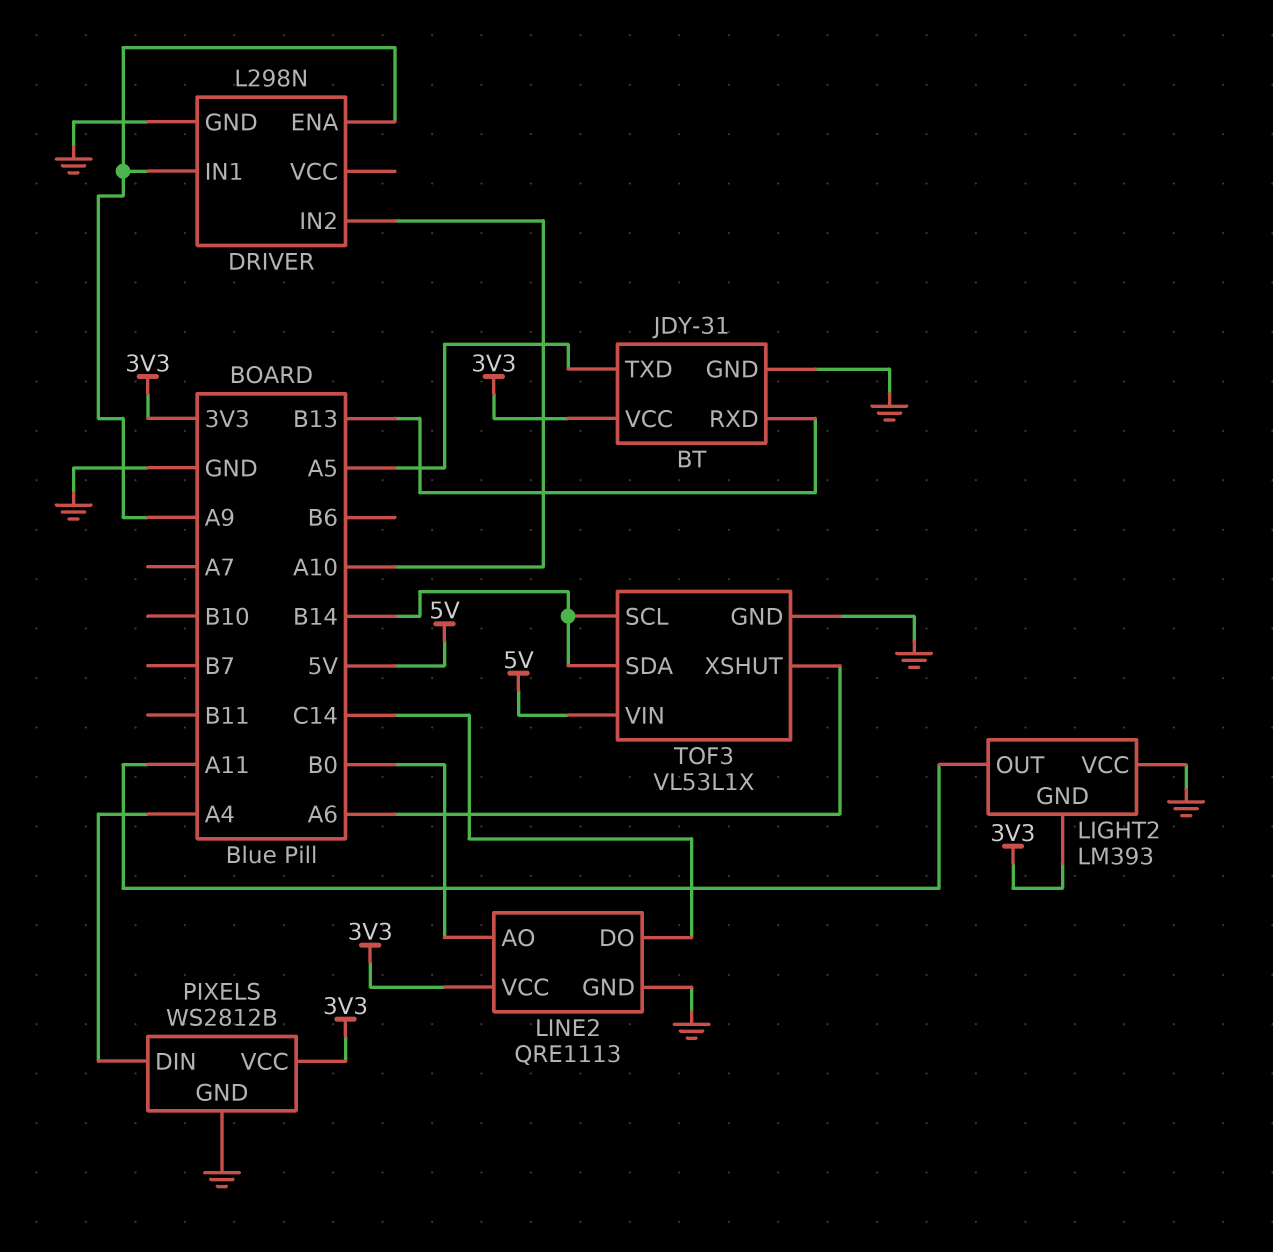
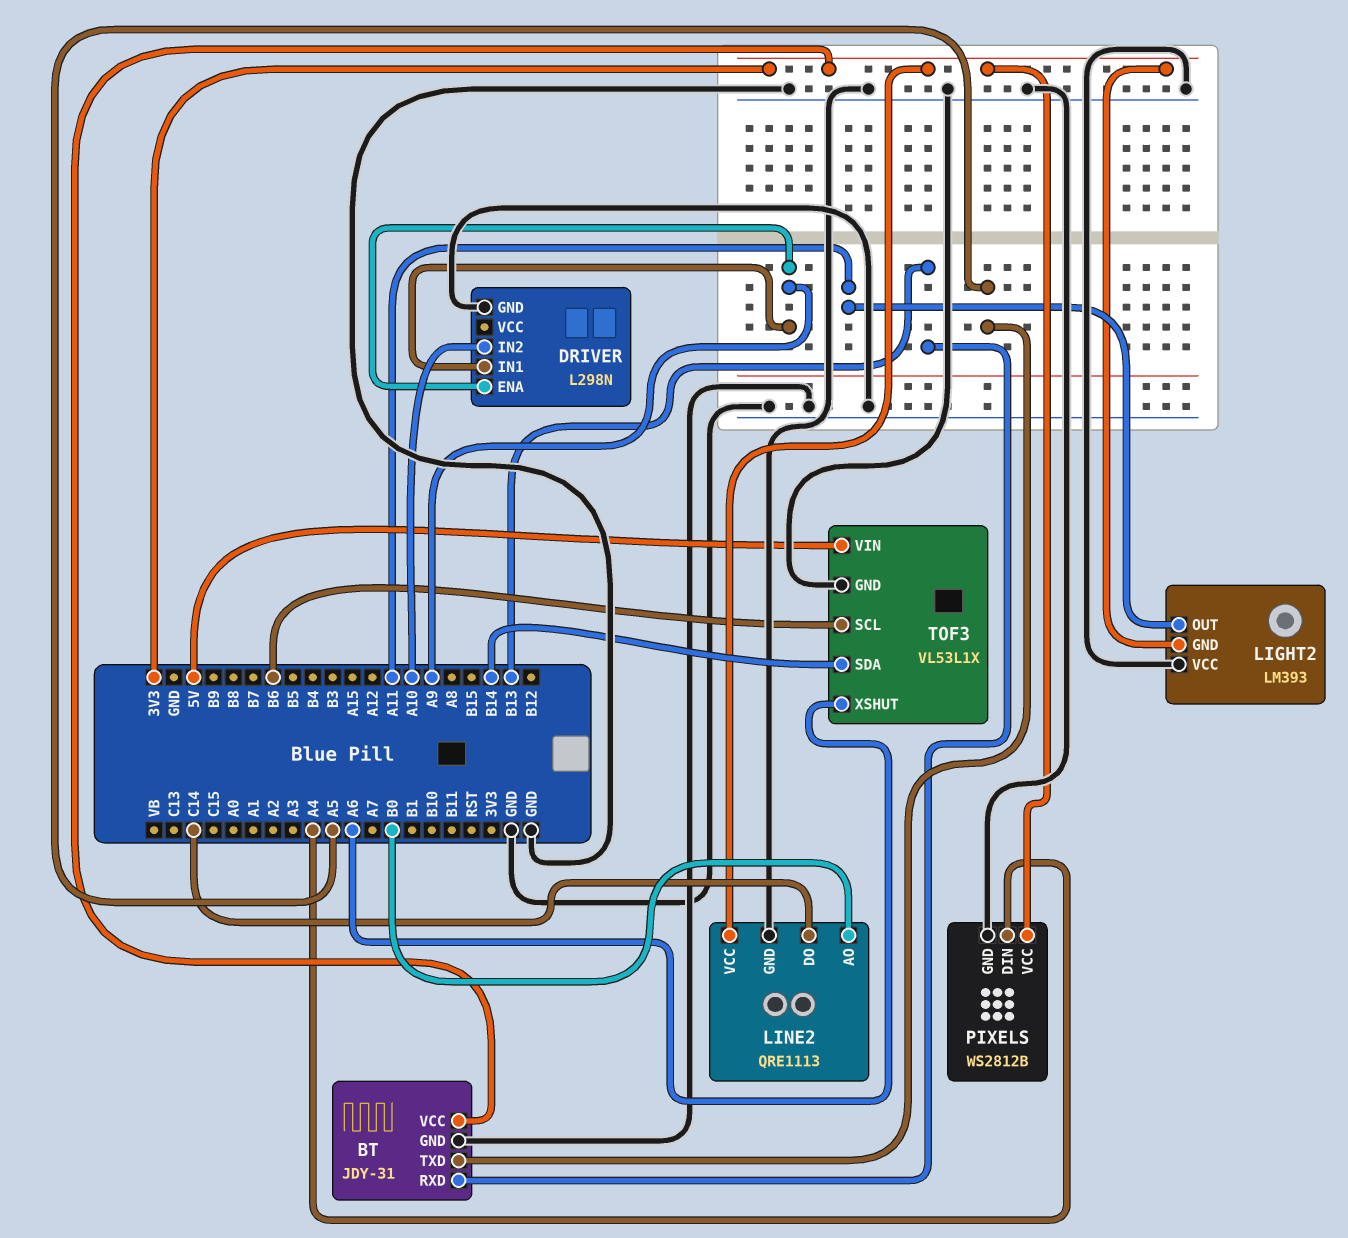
TOF3 pin SCL: B14 -> B6

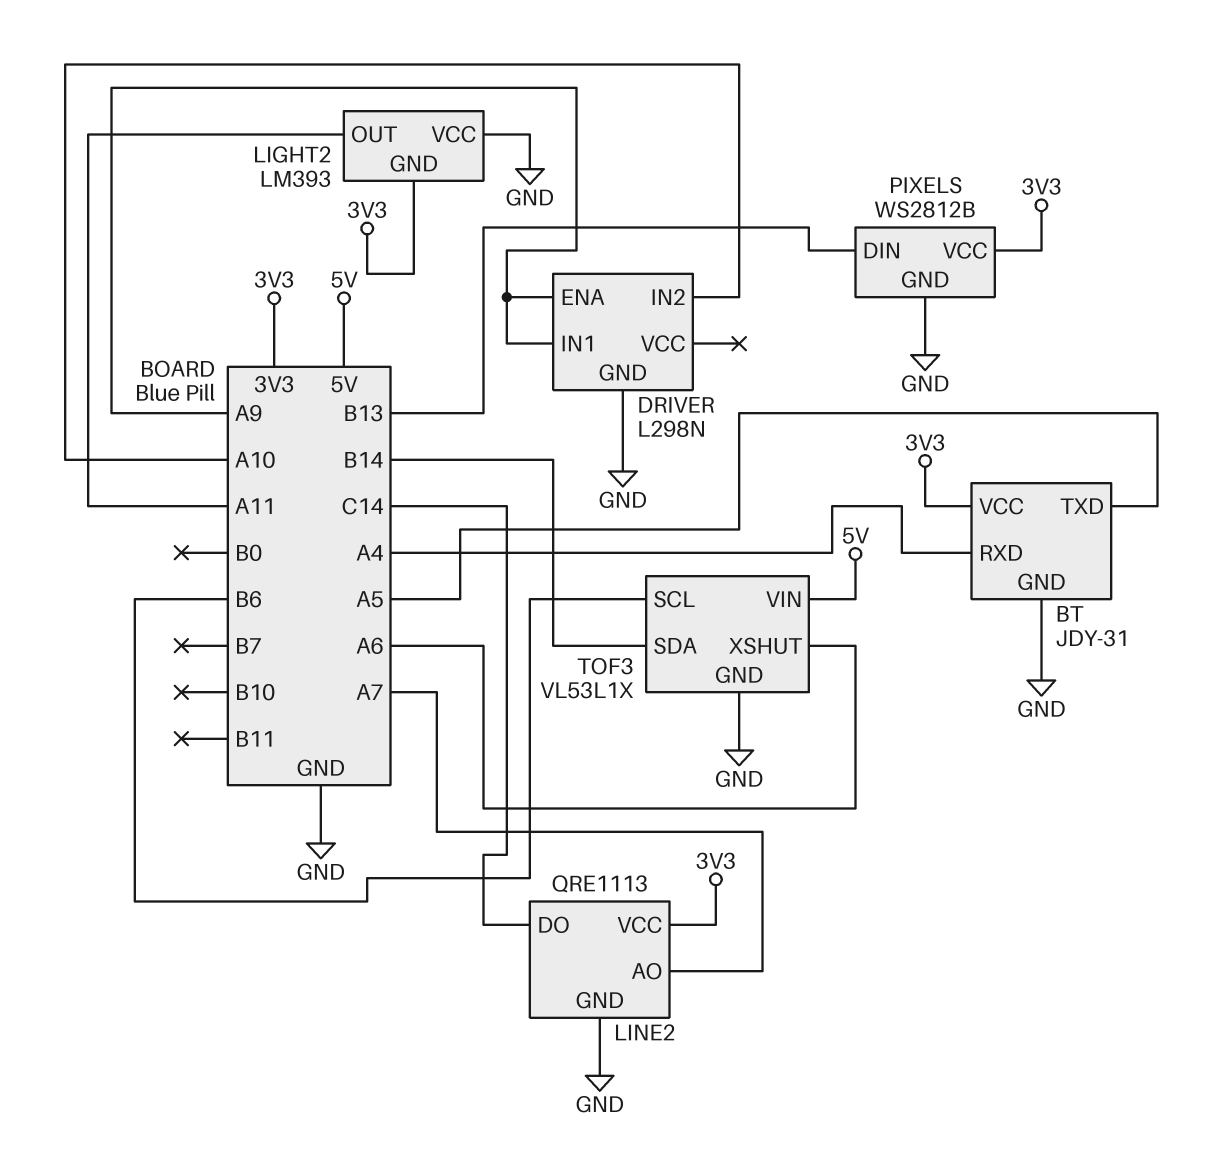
BT pin RXD: B13 -> A4
LINE2 pin AO: B0 -> A7
PIXELS pin DIN: A4 -> B13

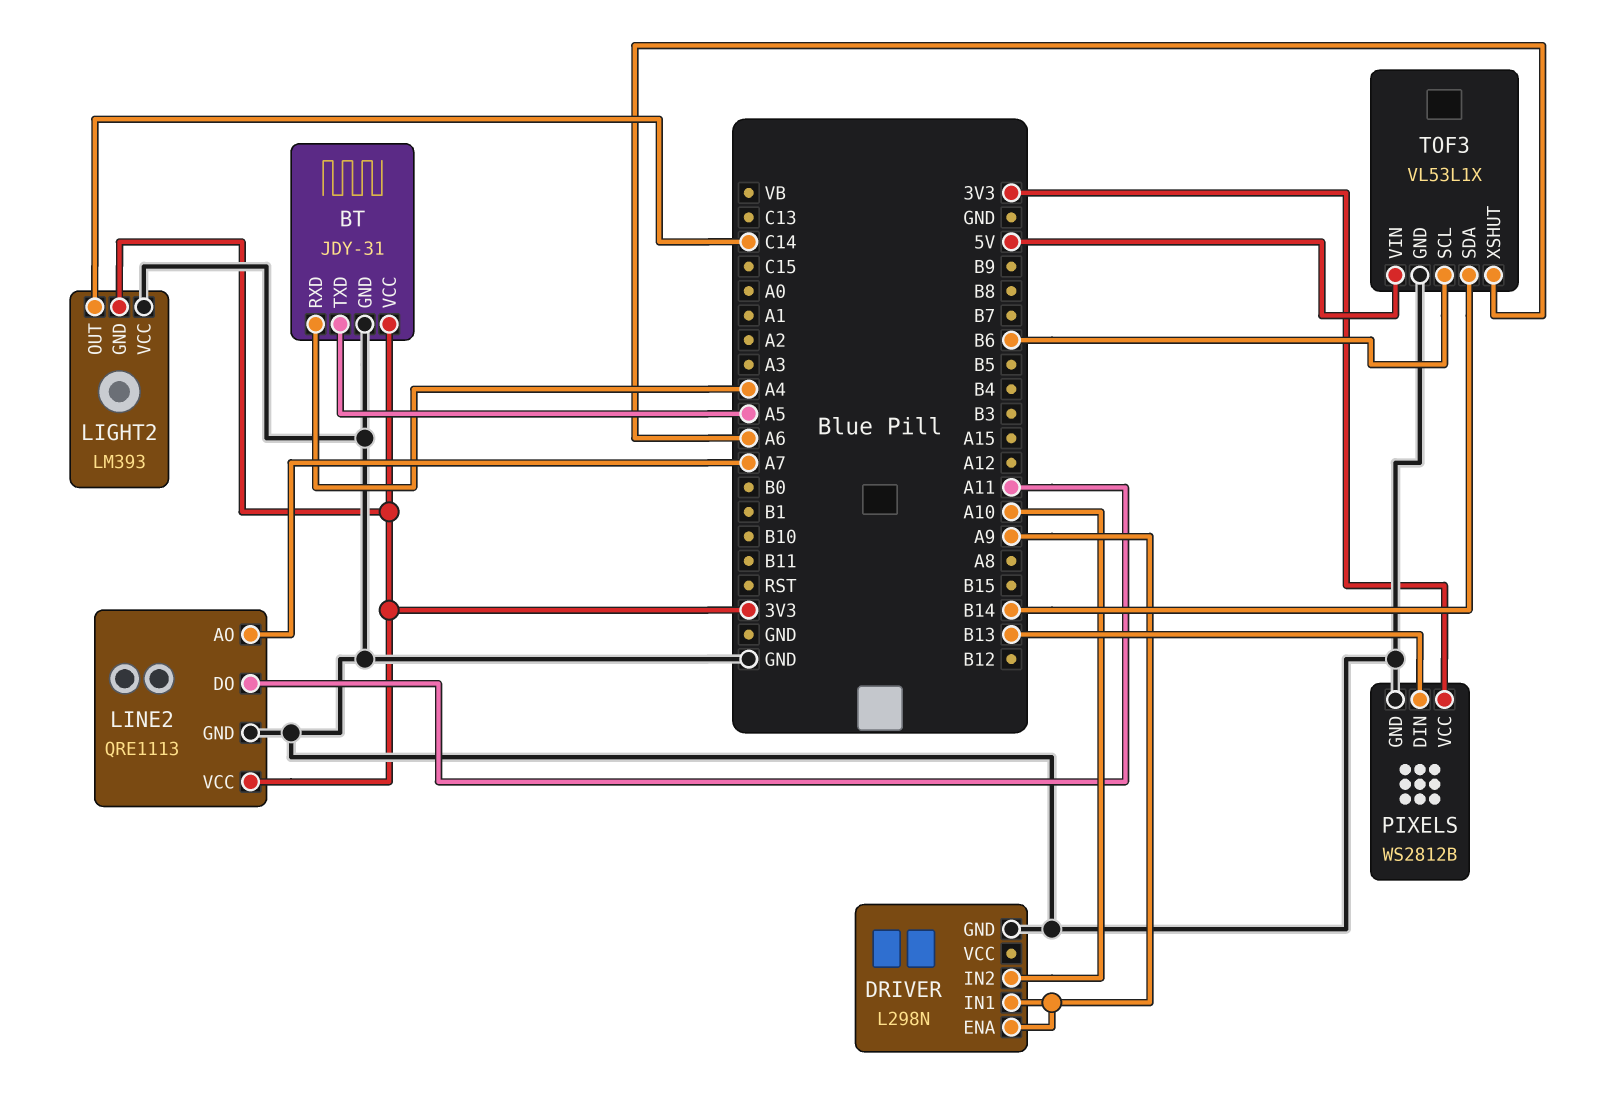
LIGHT2 pin OUT: A11 -> C14
LINE2 pin DO: C14 -> A11

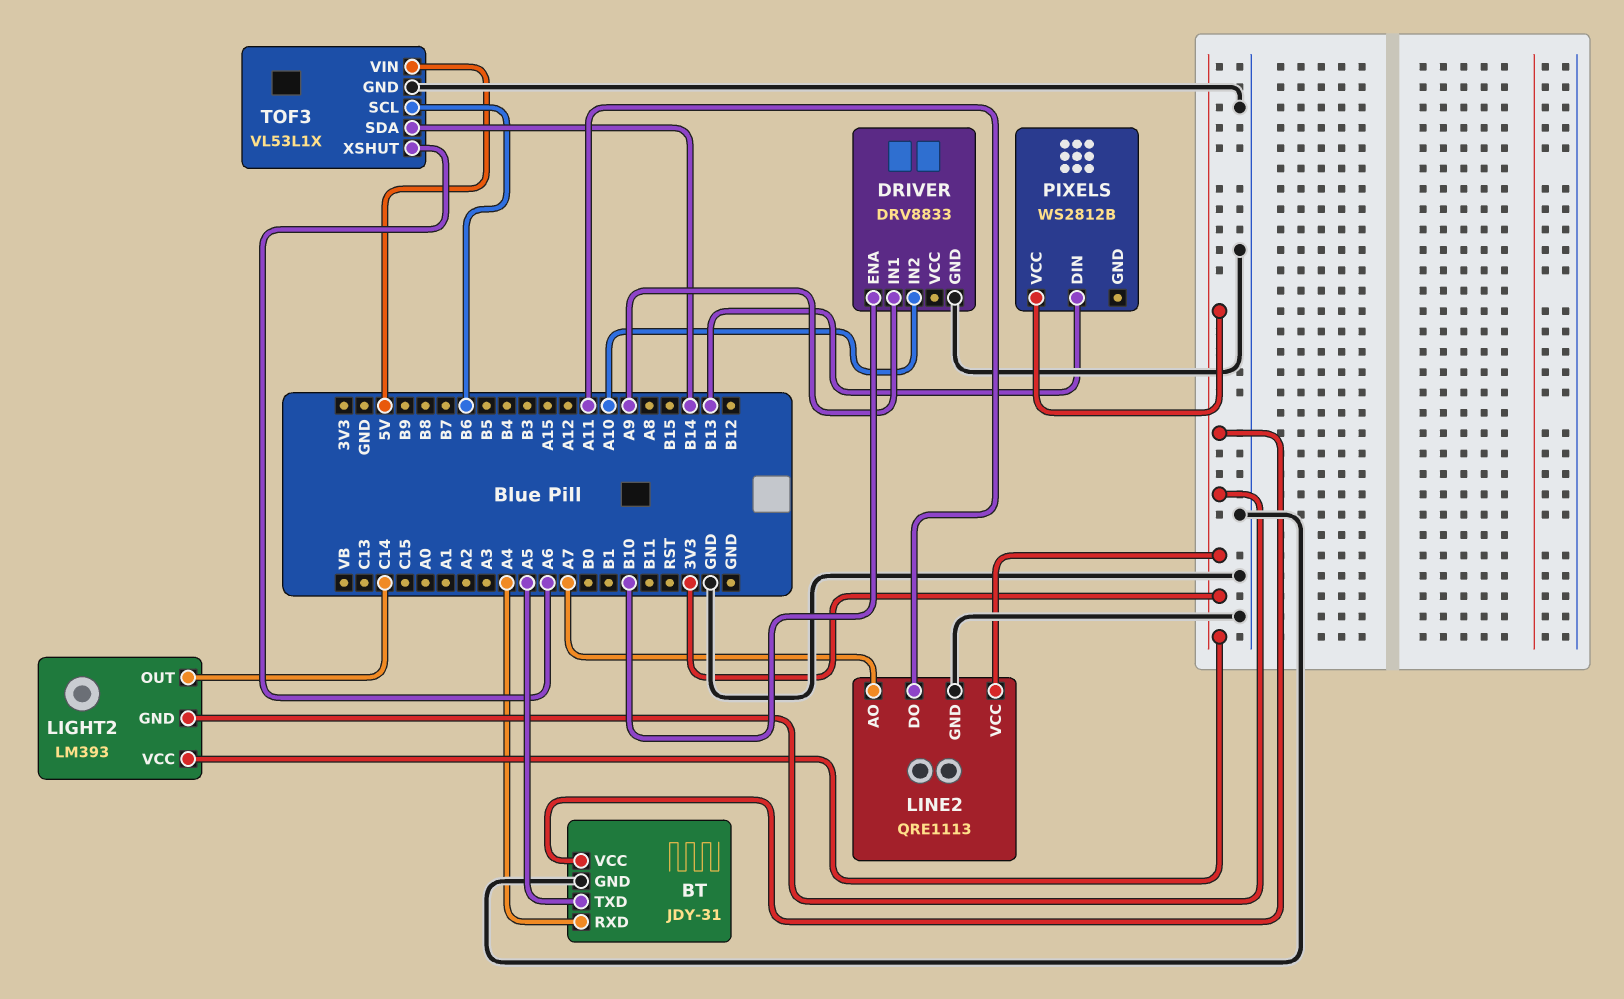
DRIVER: L298N -> DRV8833
DRIVER pin ENA: A9 -> B10
LIGHT2 pin VCC: GND -> 3V3
PIXELS pin GND: GND -> none

